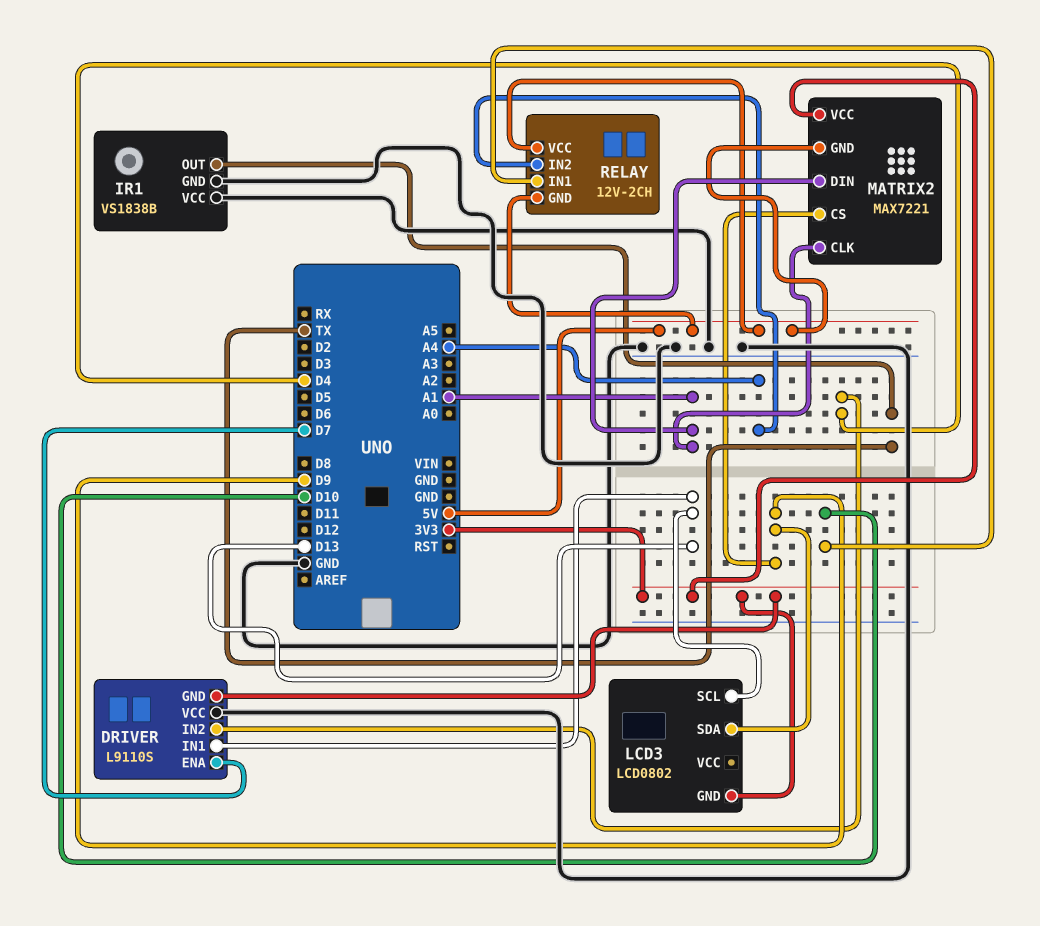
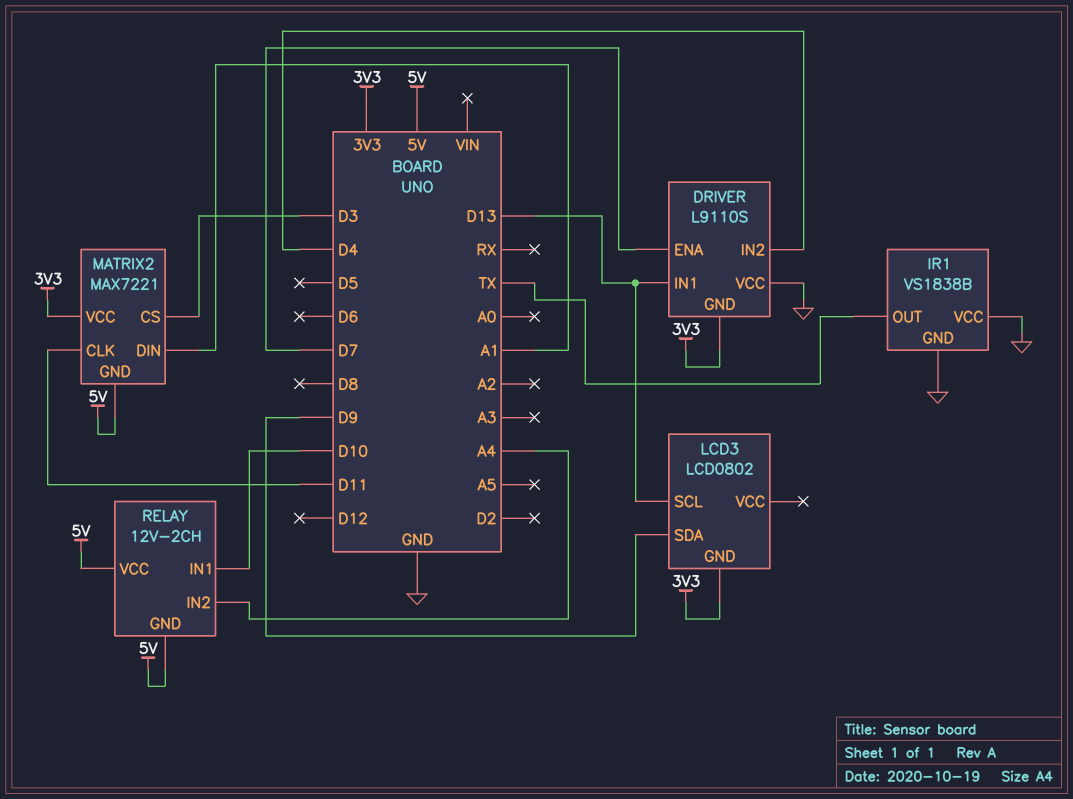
MATRIX2 pin CLK: A1 -> D11
MATRIX2 pin CS: D9 -> D3

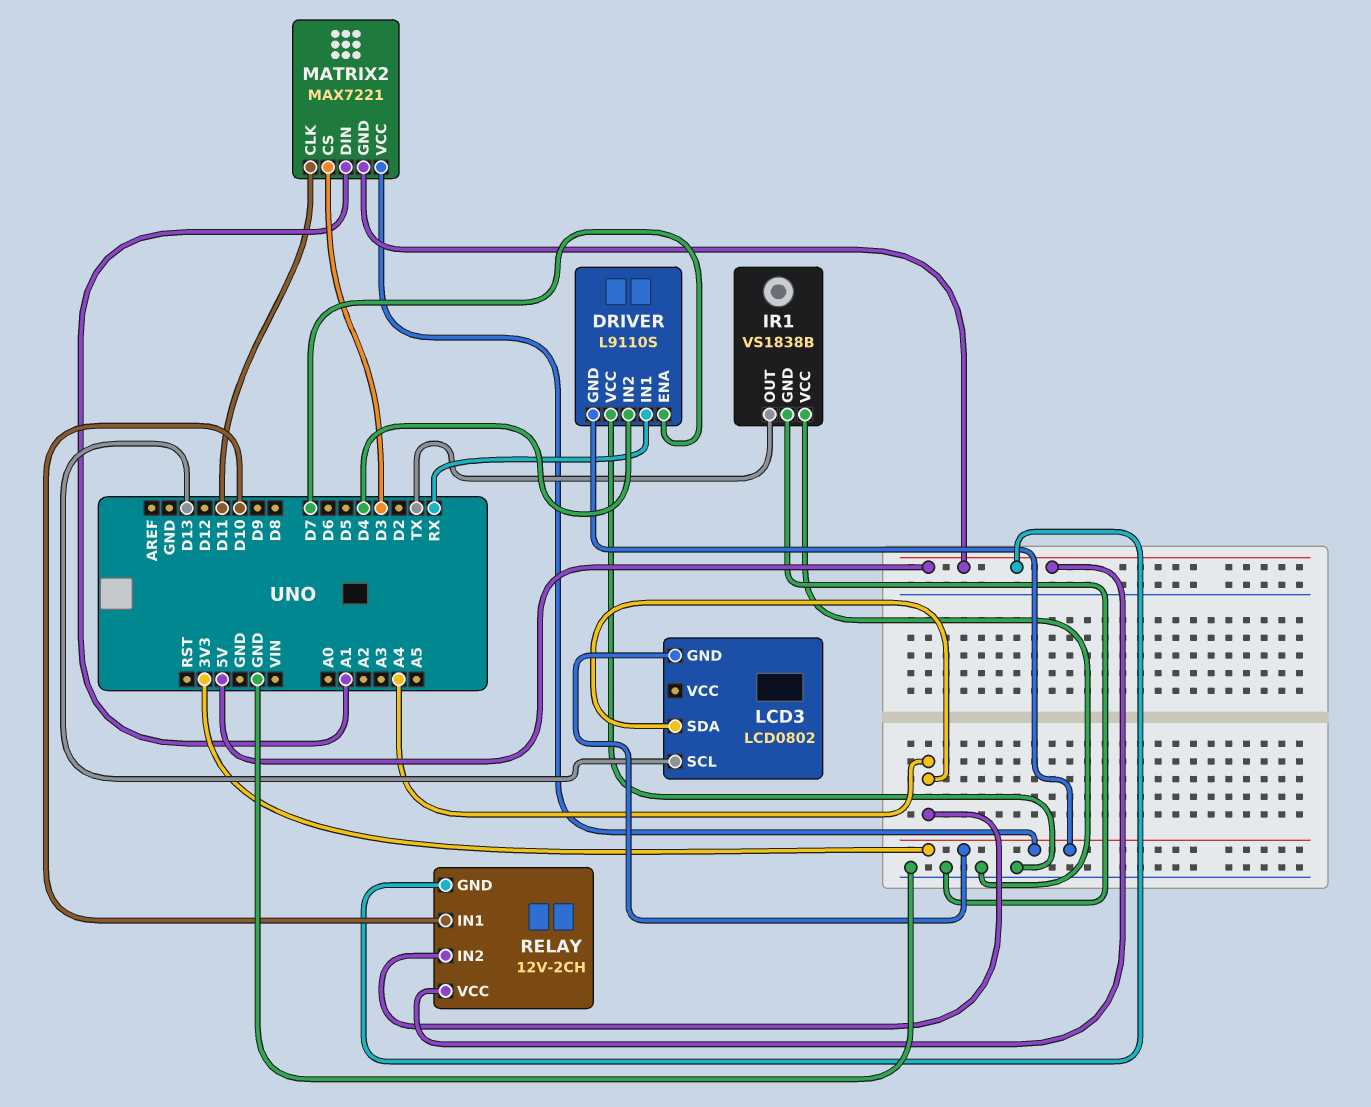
DRIVER pin IN1: D13 -> RX
LCD3 pin SDA: D9 -> A4

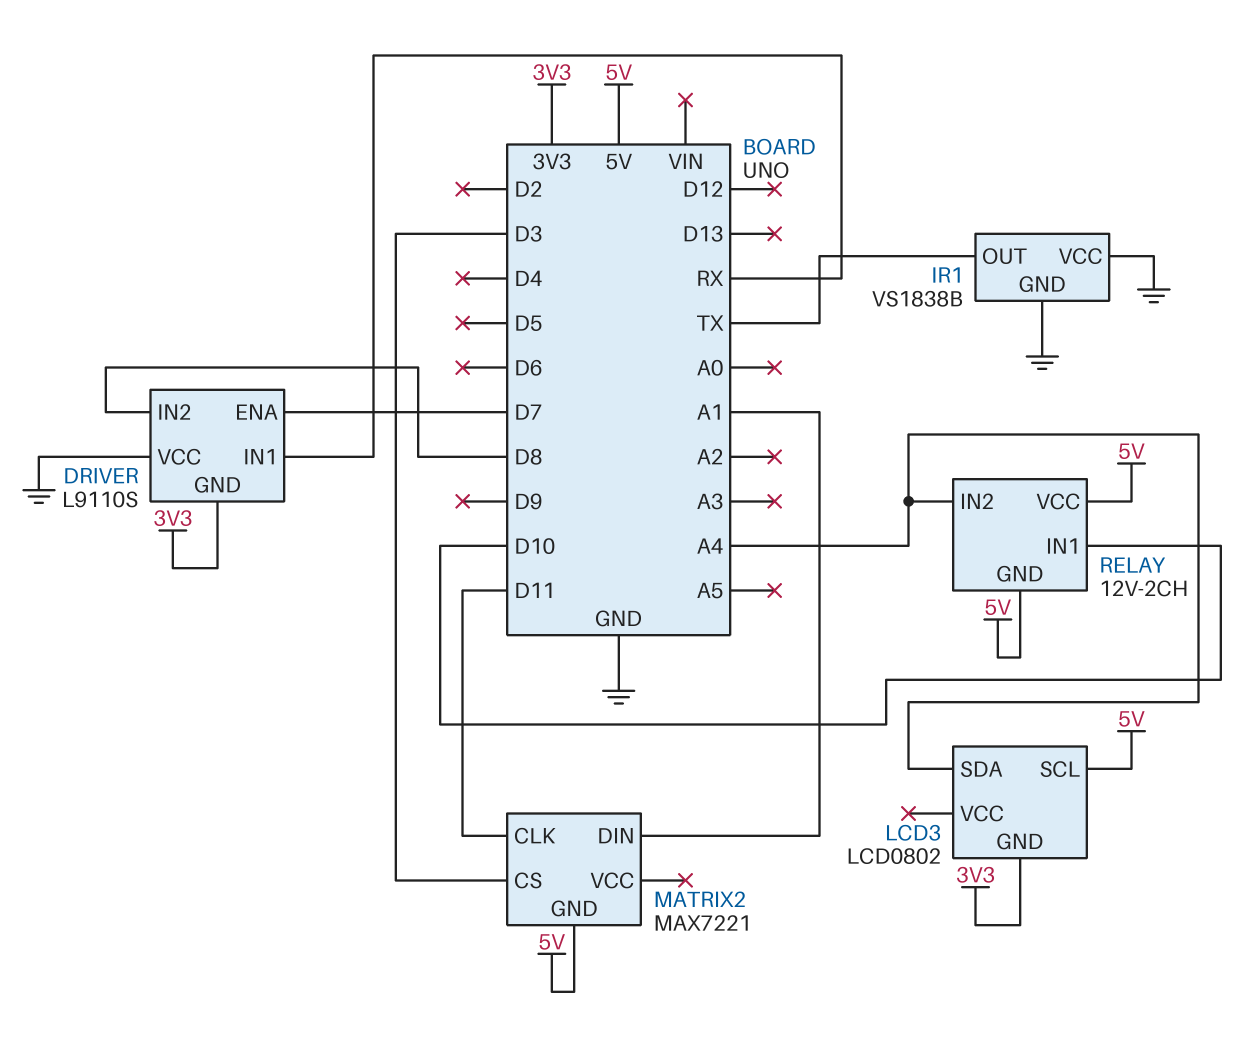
DRIVER pin IN2: D4 -> D8
LCD3 pin SCL: D13 -> 5V
MATRIX2 pin VCC: 3V3 -> none

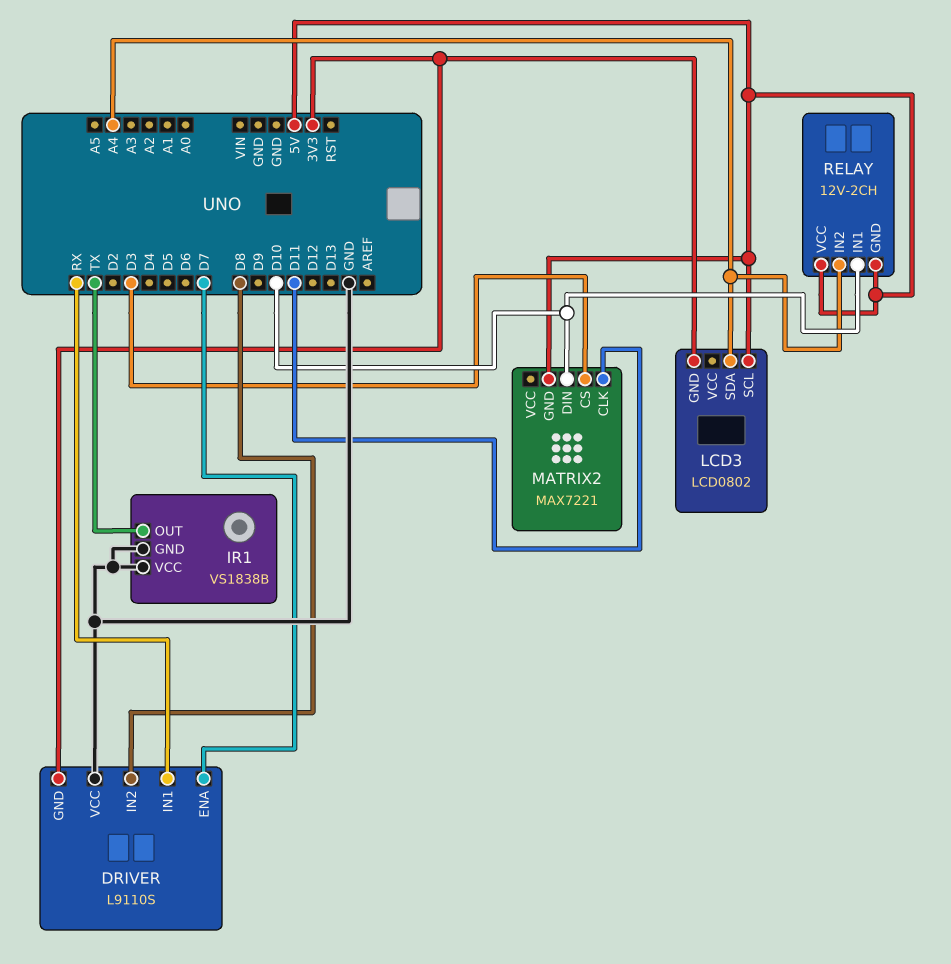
MATRIX2 pin DIN: A1 -> D10

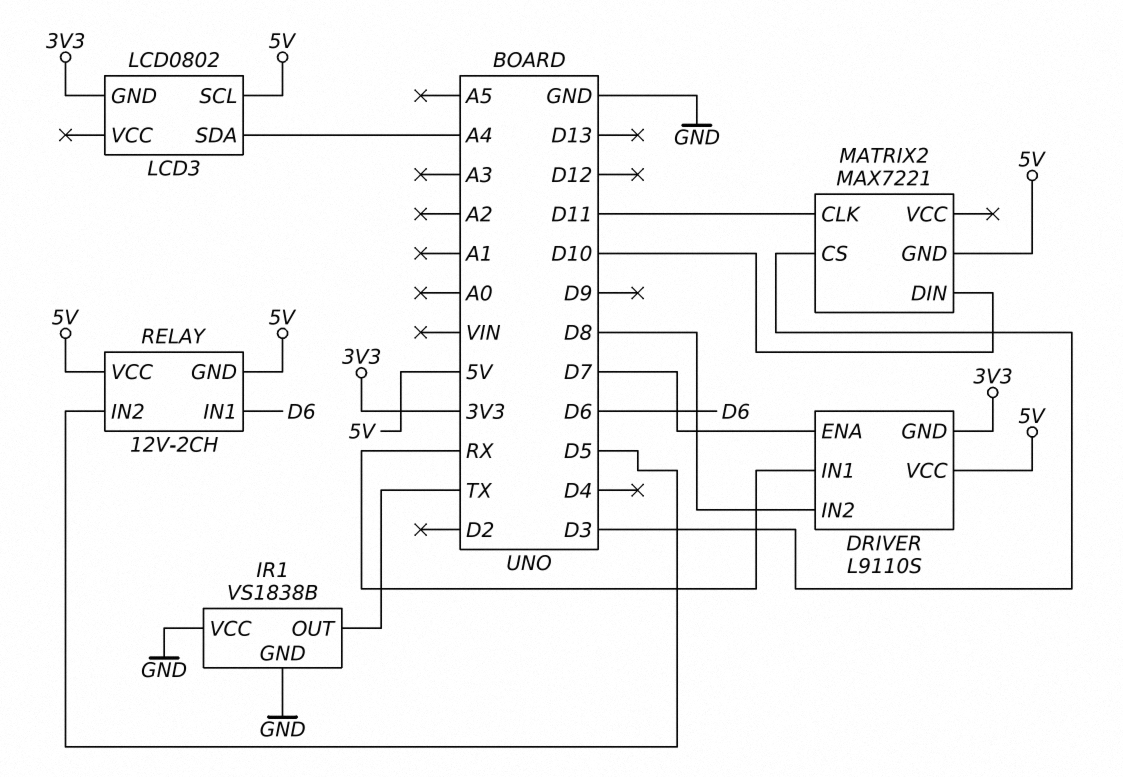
DRIVER pin VCC: GND -> 5V
RELAY pin IN1: D10 -> D6
RELAY pin IN2: A4 -> D5

